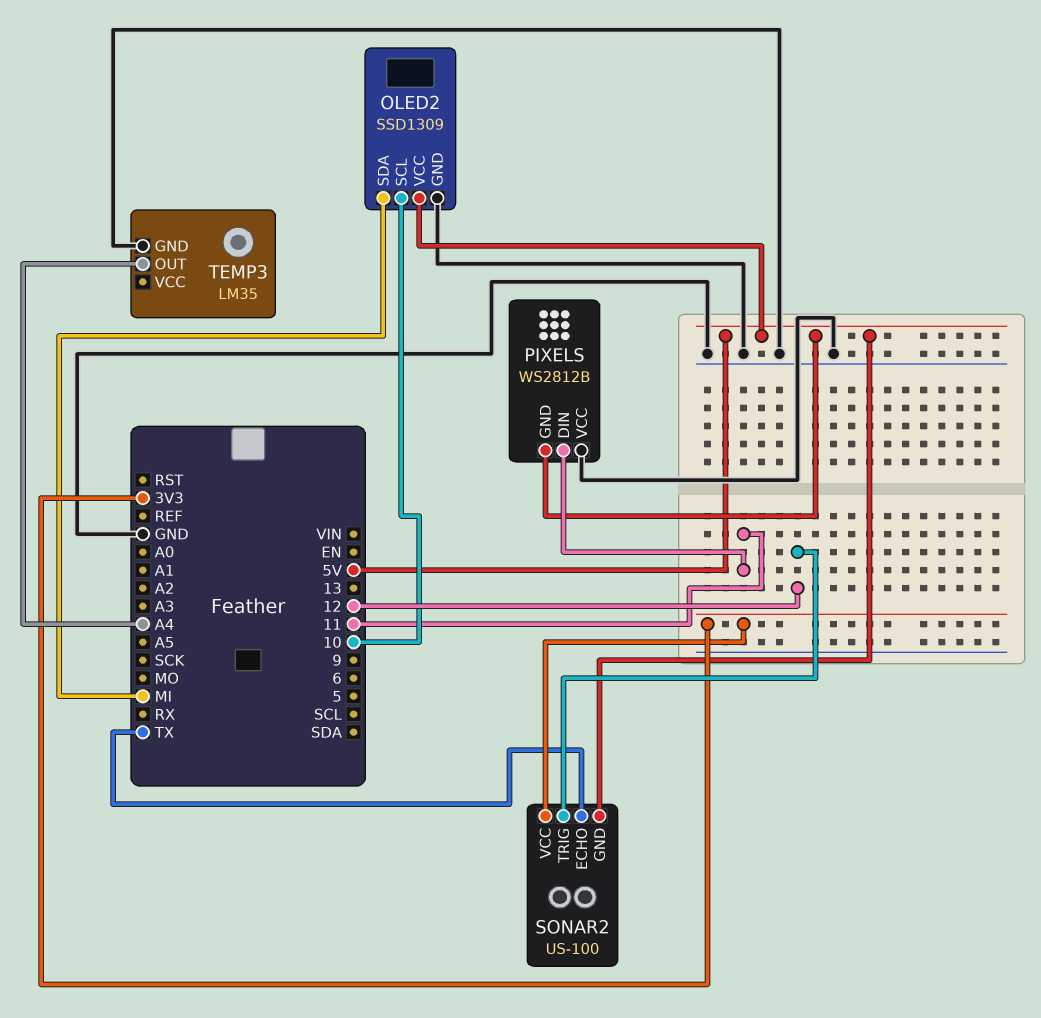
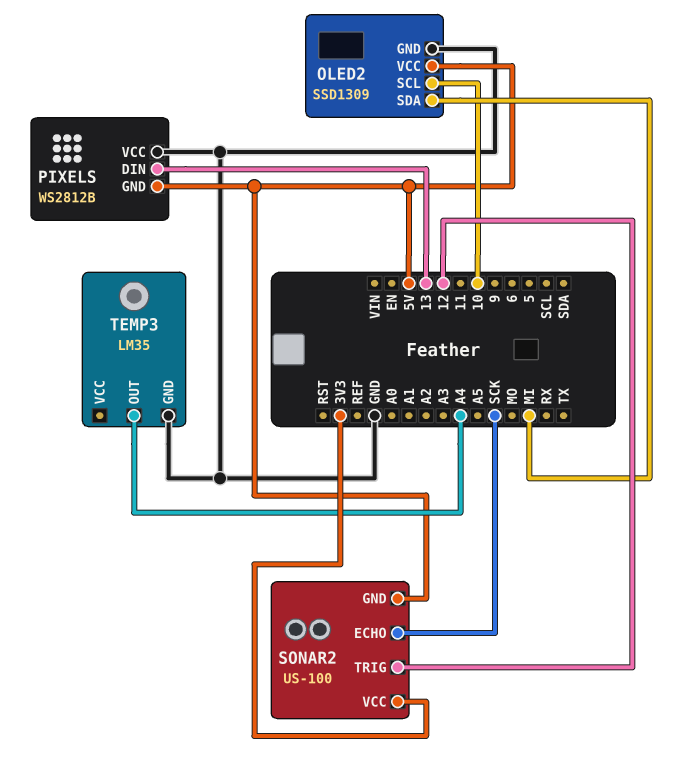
PIXELS pin DIN: 11 -> 13
SONAR2 pin ECHO: TX -> SCK

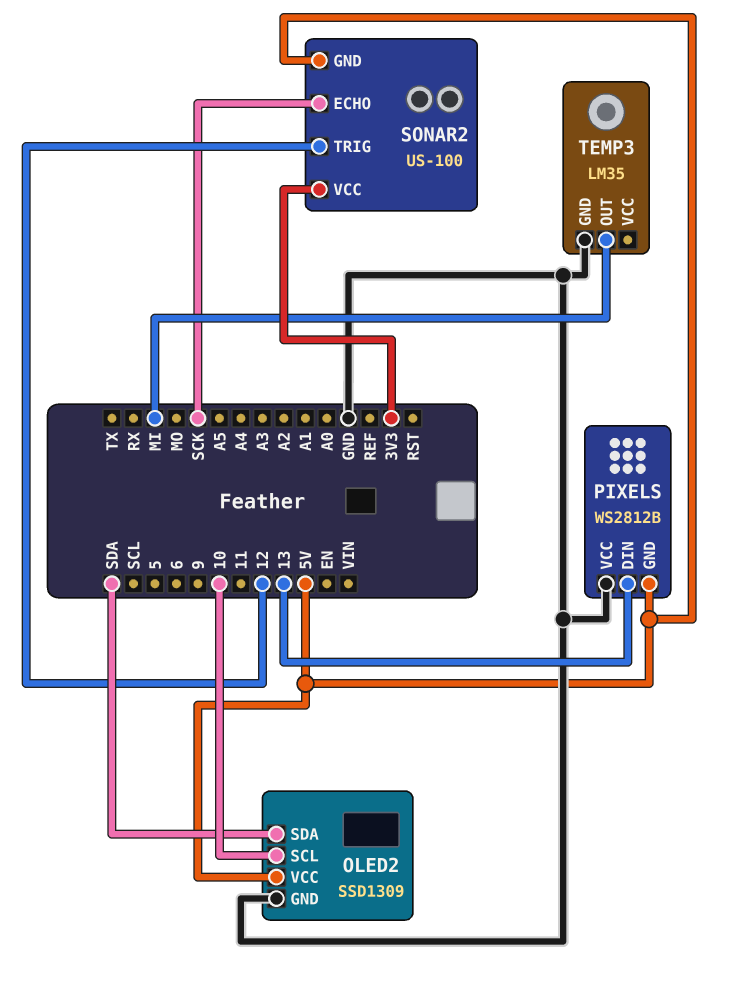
OLED2 pin SDA: MI -> SDA
TEMP3 pin OUT: A4 -> MI

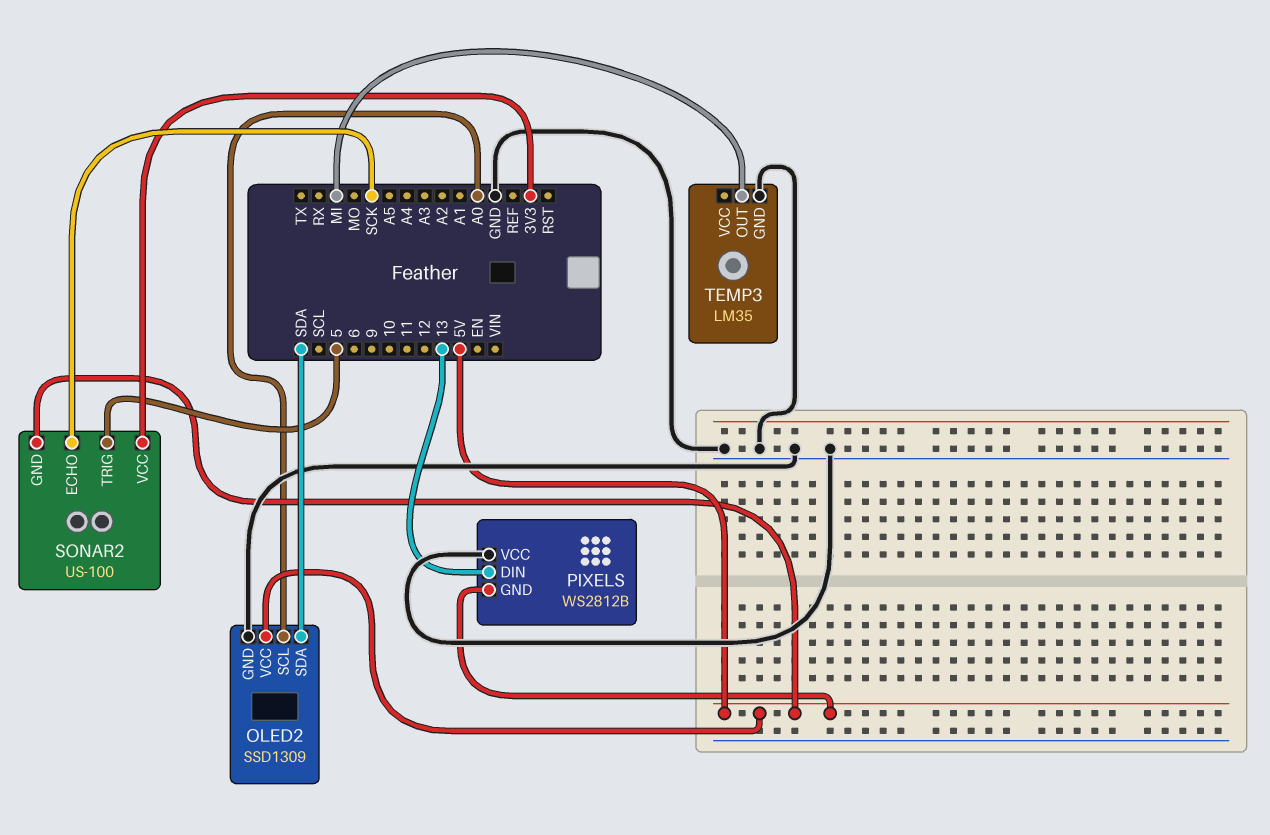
OLED2 pin SCL: 10 -> A0
SONAR2 pin TRIG: 12 -> 5

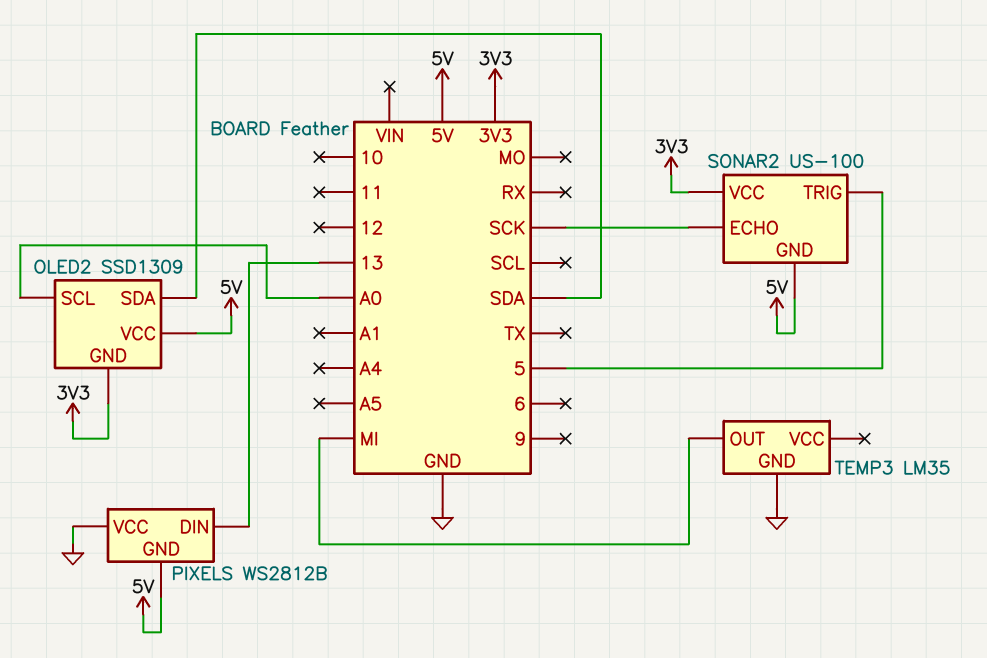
OLED2 pin GND: GND -> 3V3

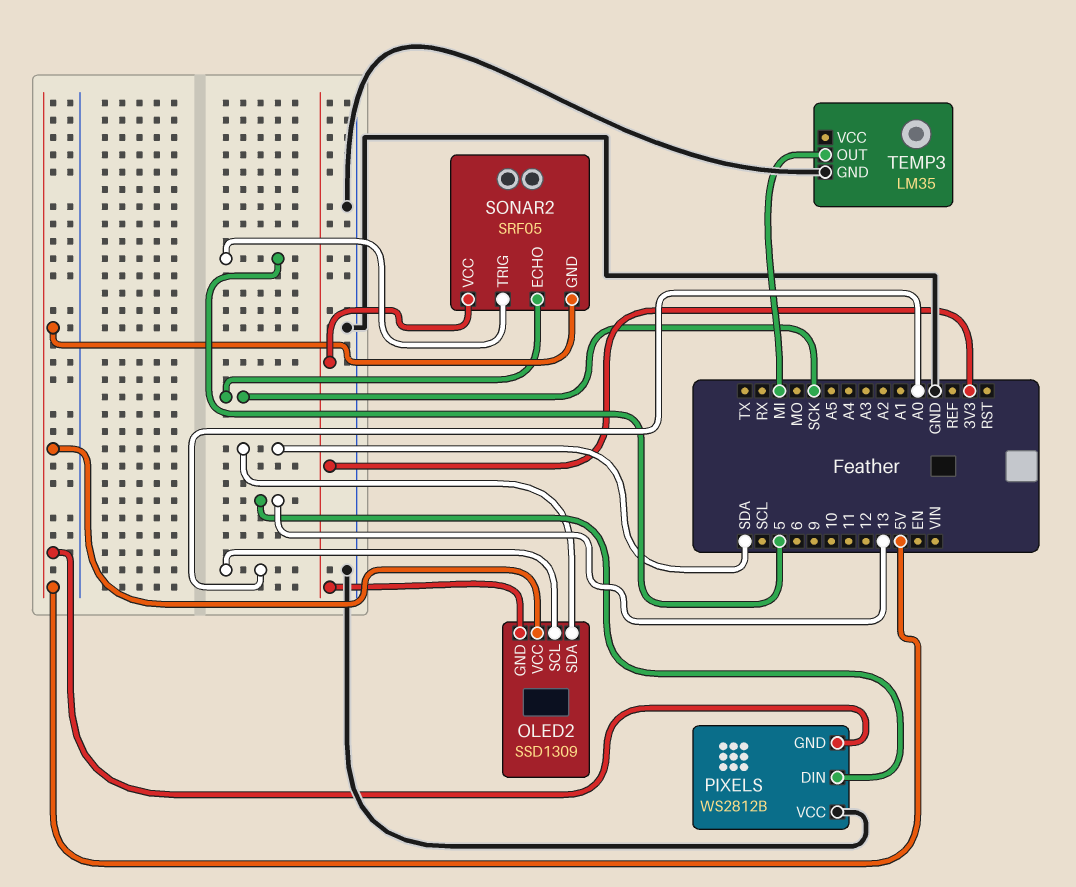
SONAR2: US-100 -> SRF05

